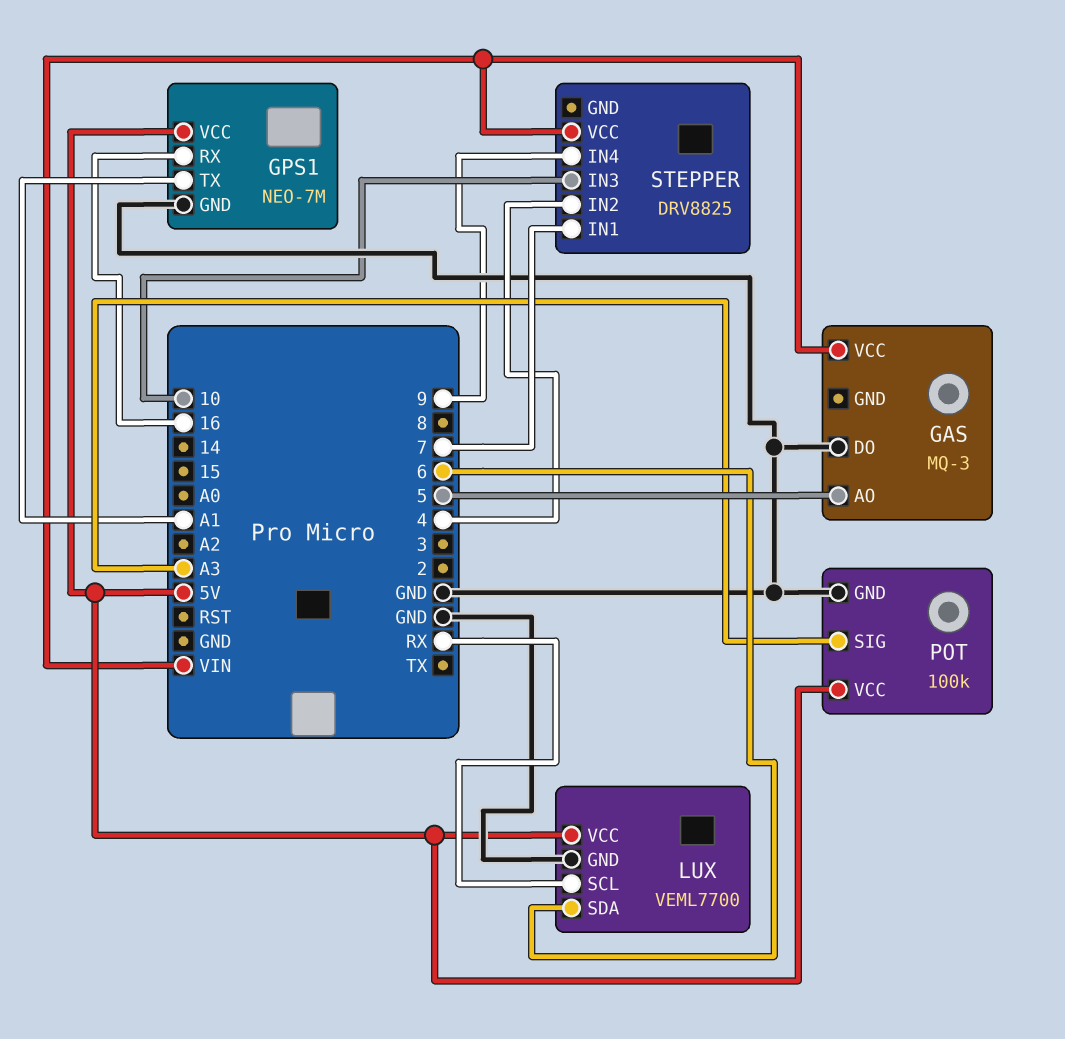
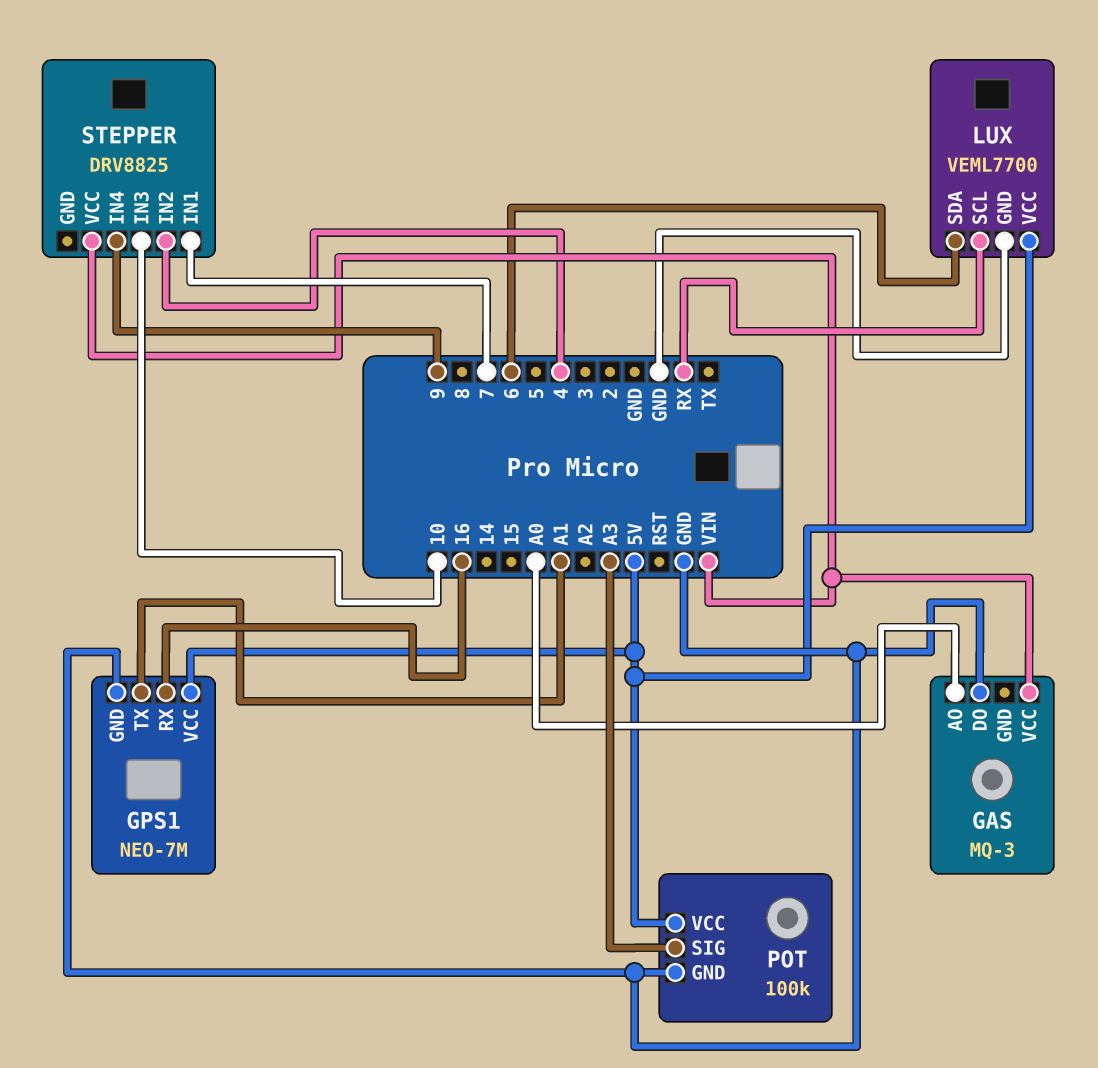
GAS pin AO: 5 -> A0

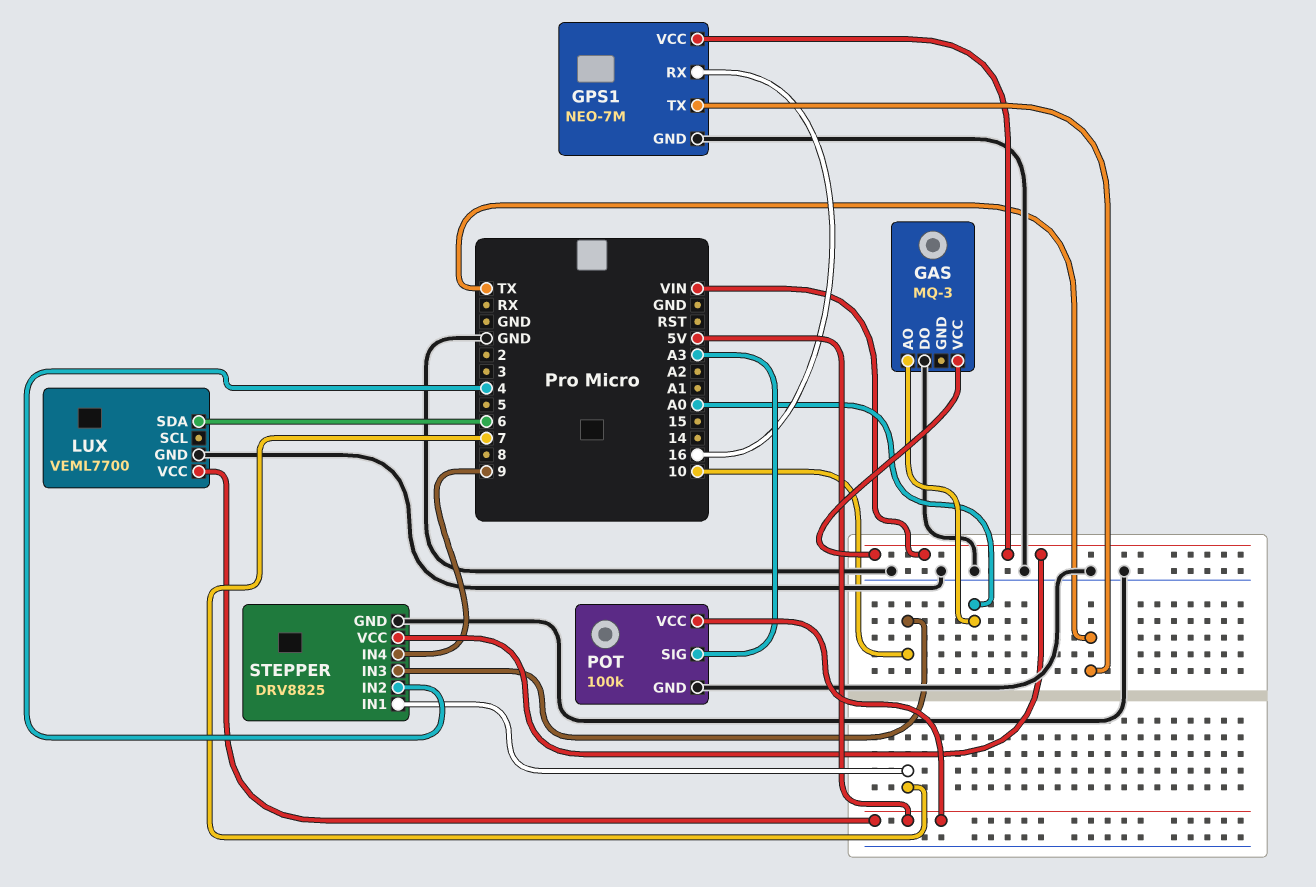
GPS1 pin TX: A1 -> TX
GPS1 pin VCC: 5V -> VIN
LUX pin SCL: RX -> none
STEPPER pin GND: none -> GND

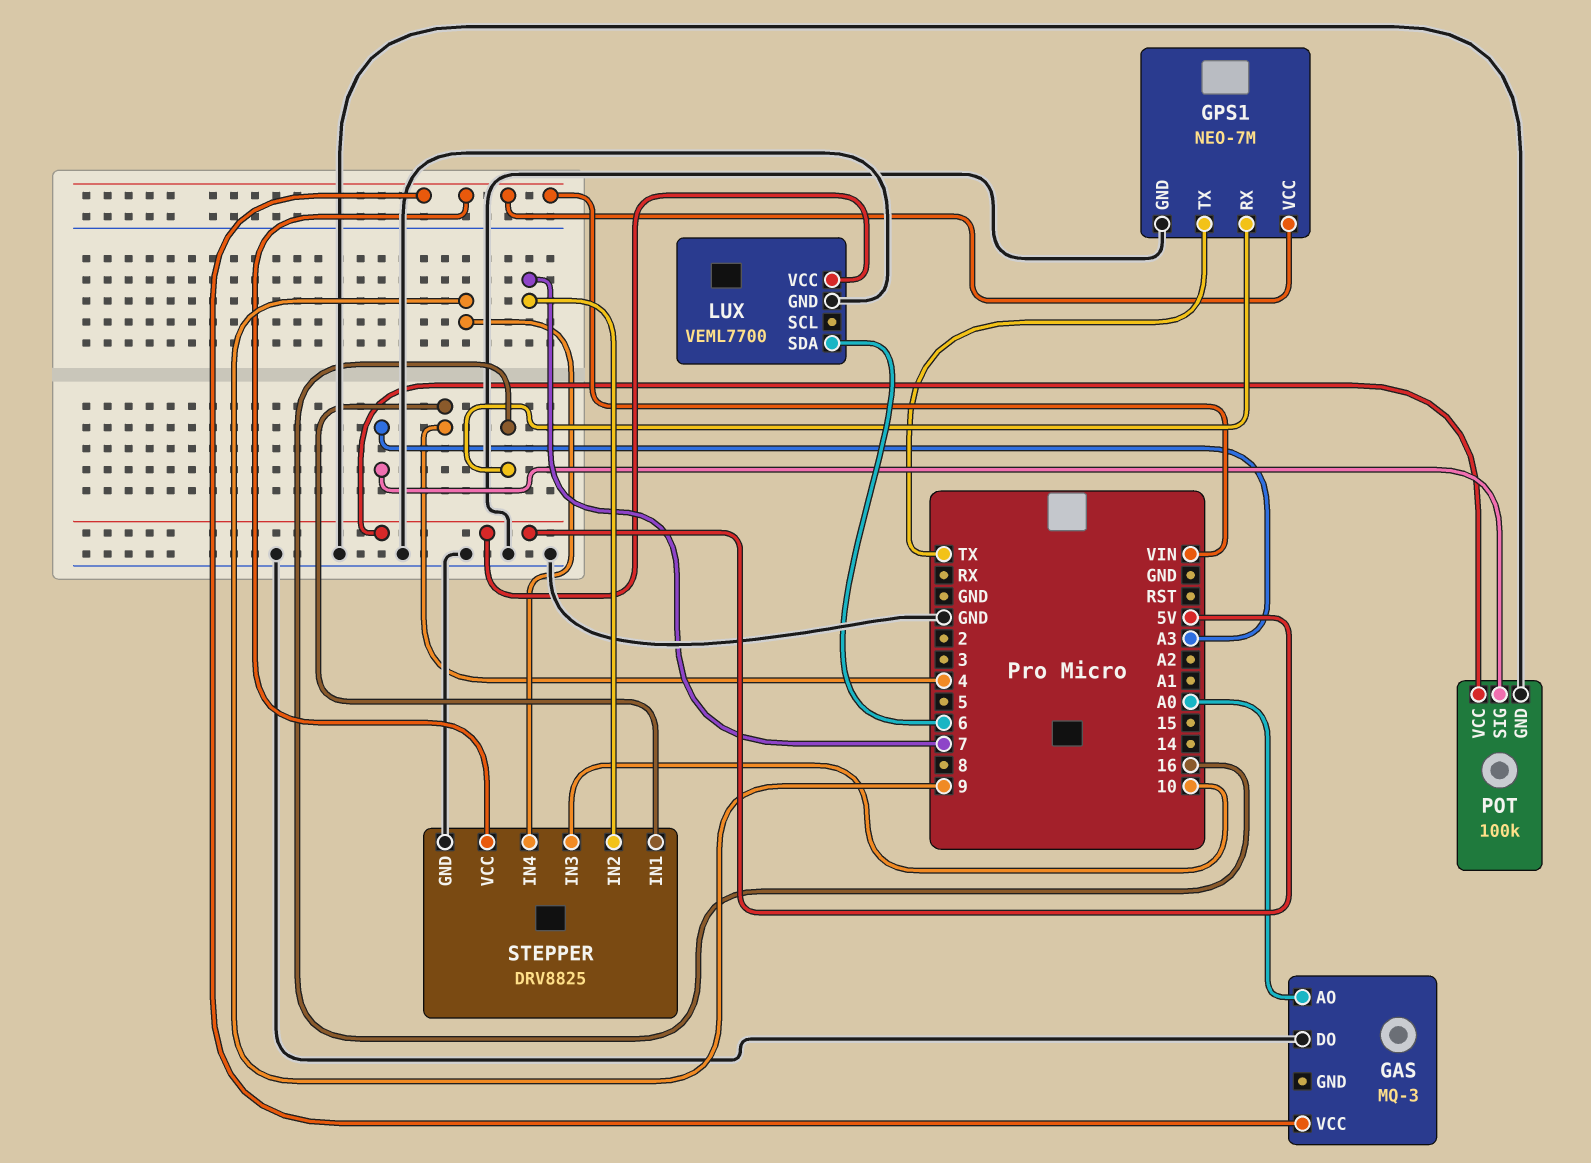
STEPPER pin IN1: 7 -> 4
STEPPER pin IN2: 4 -> 7

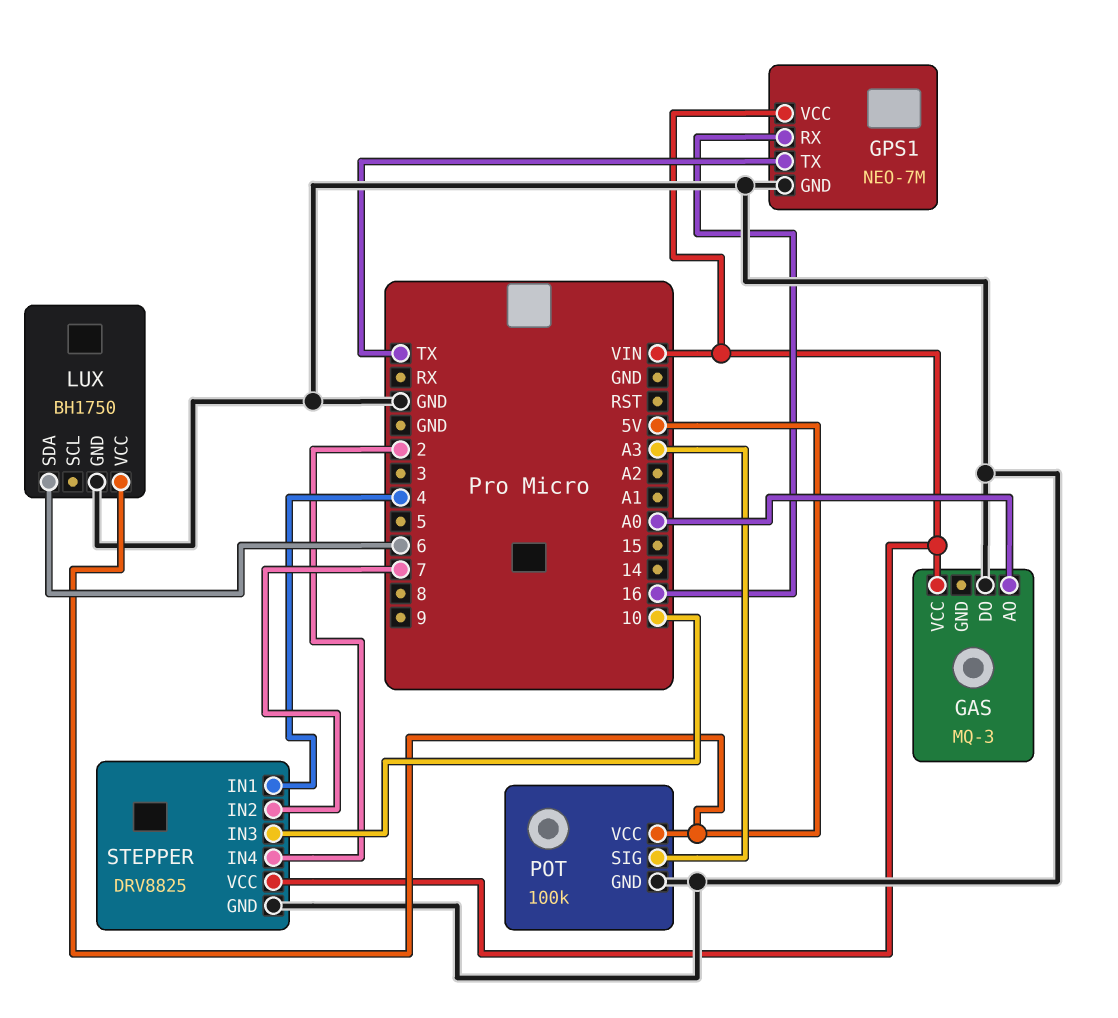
LUX: VEML7700 -> BH1750
STEPPER pin IN4: 9 -> 2

